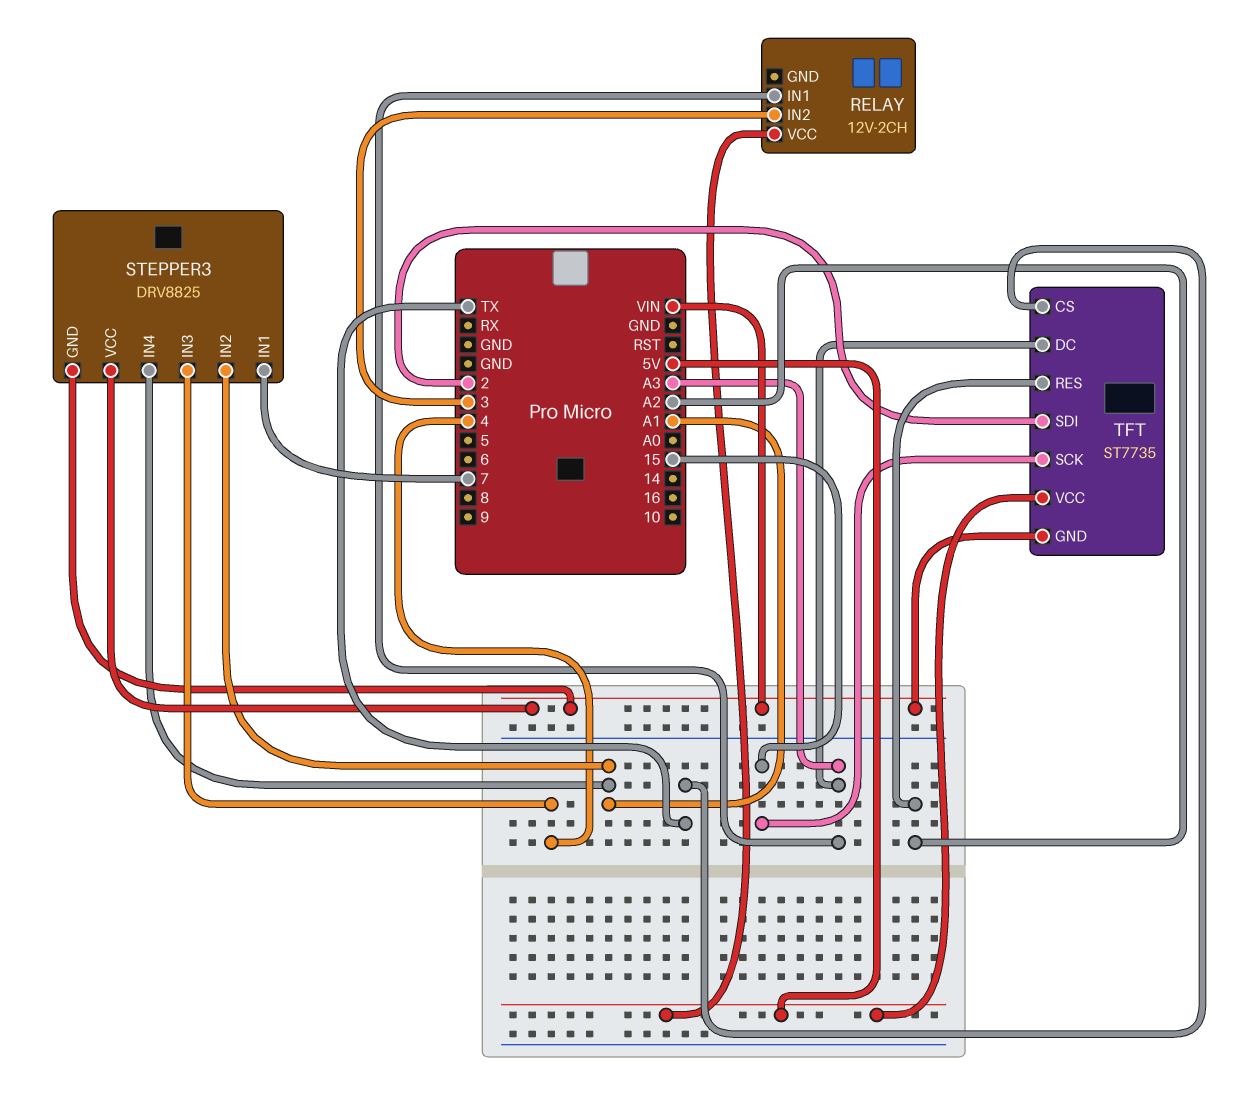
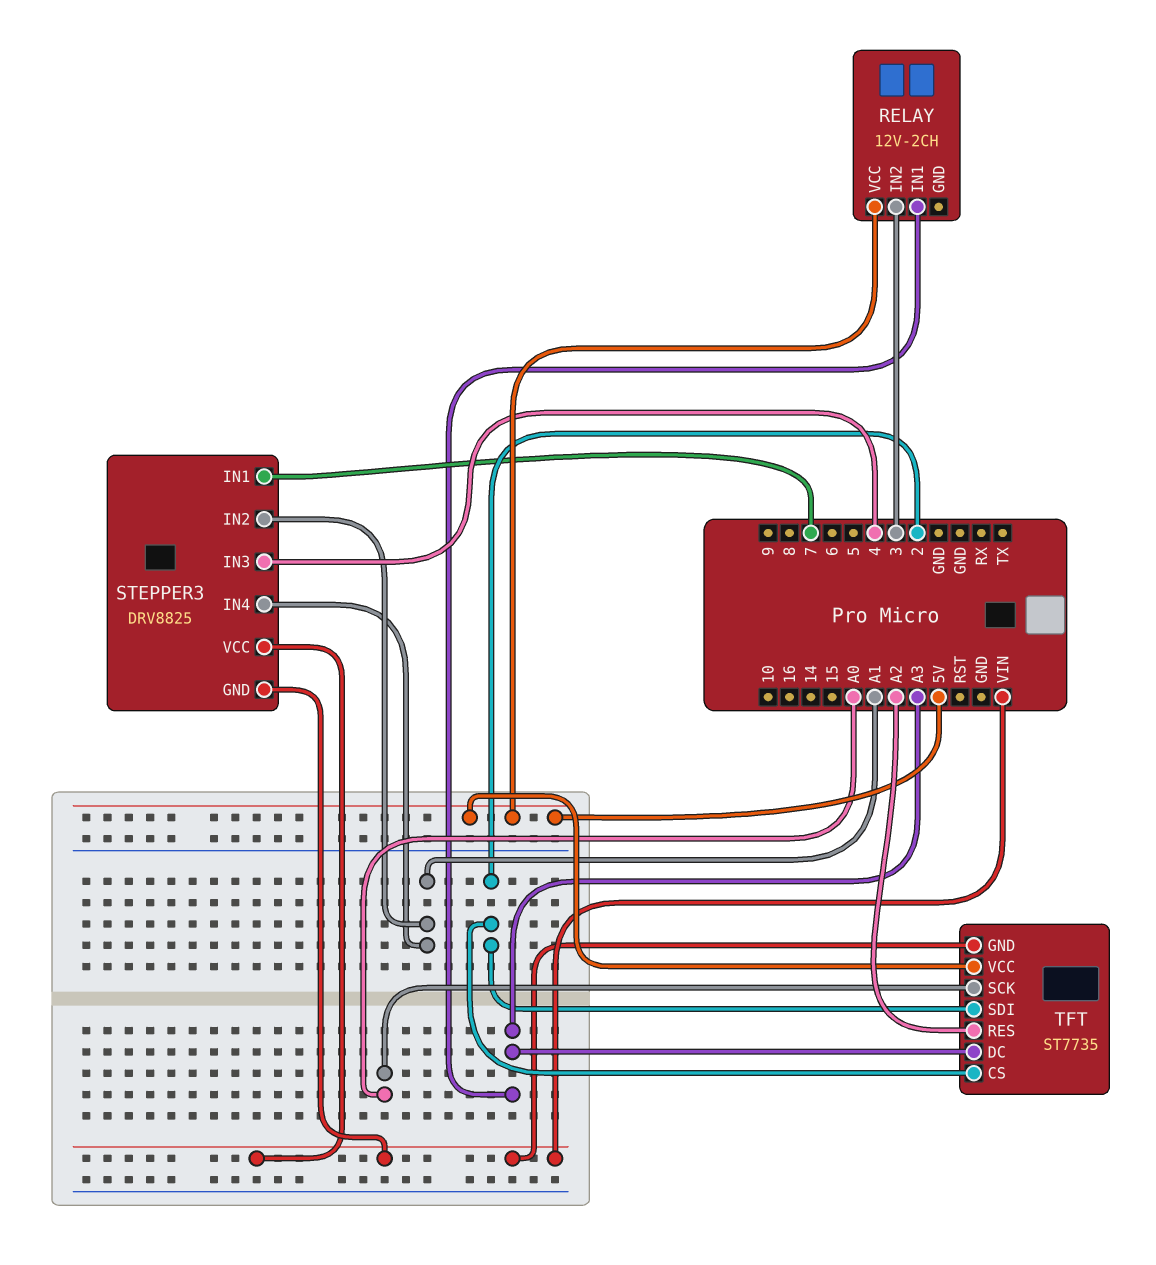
TFT pin CS: TX -> 2
TFT pin SCK: 15 -> A0

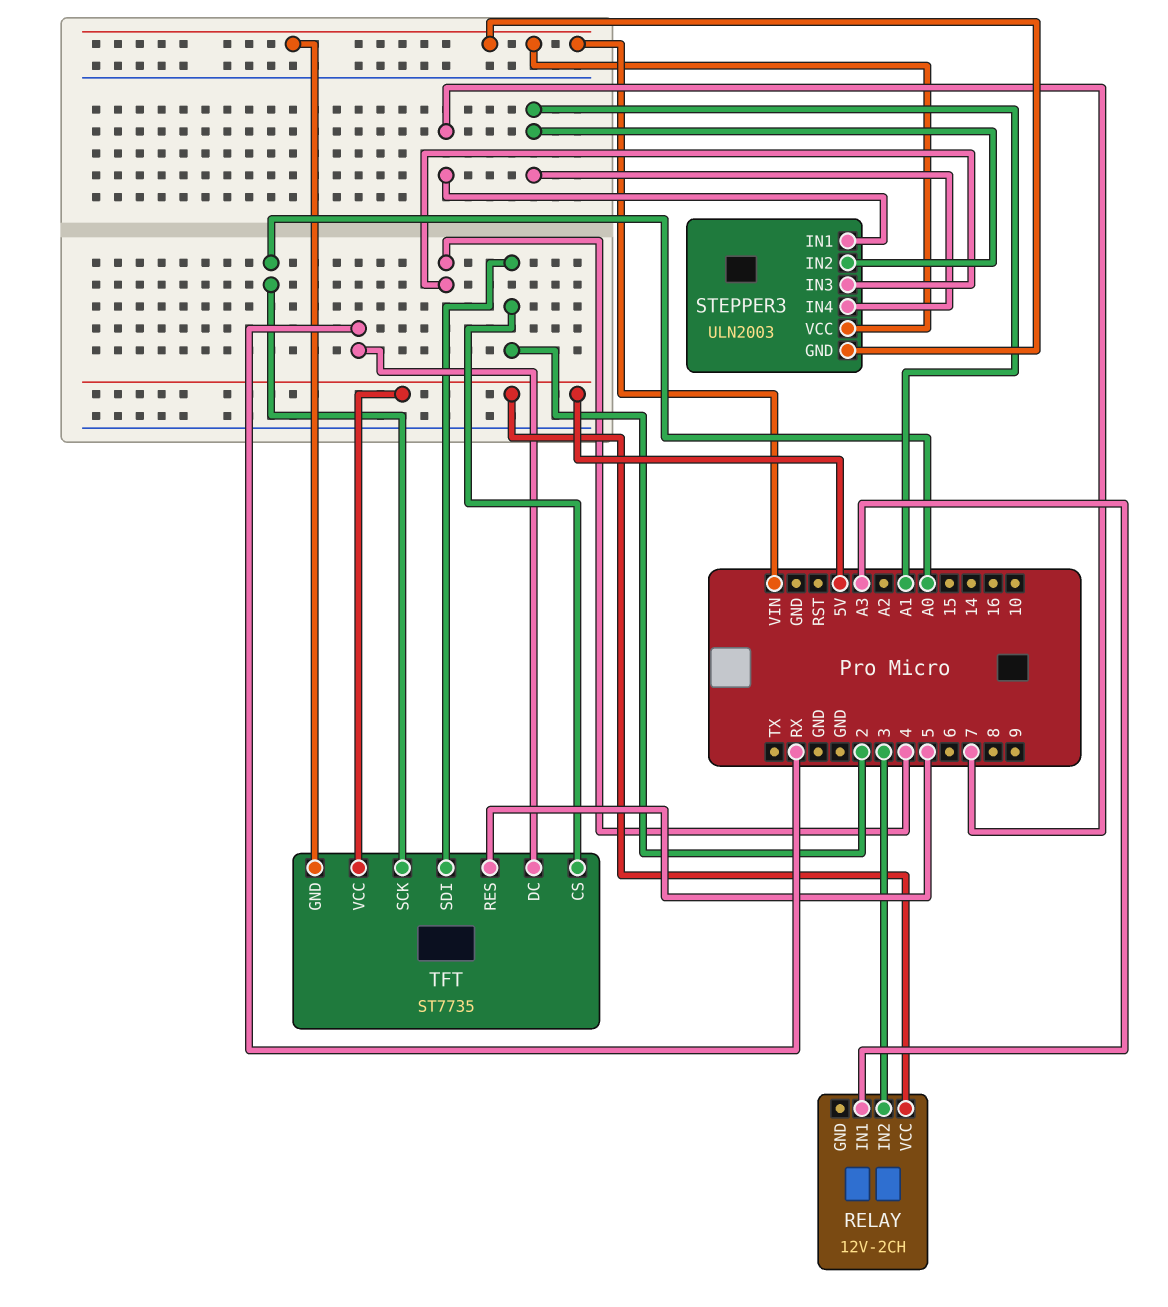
STEPPER3: DRV8825 -> ULN2003
TFT pin DC: A3 -> RX
TFT pin RES: A2 -> 5

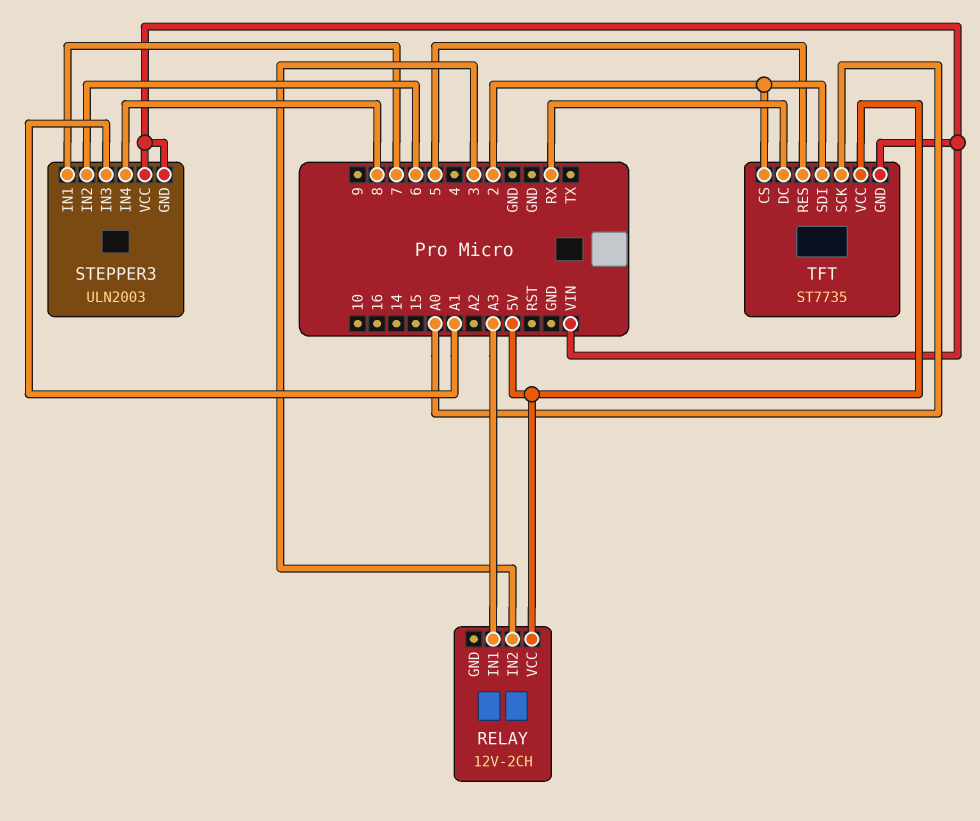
STEPPER3 pin IN2: A1 -> 6
STEPPER3 pin IN3: 4 -> A1
STEPPER3 pin IN4: A1 -> 8

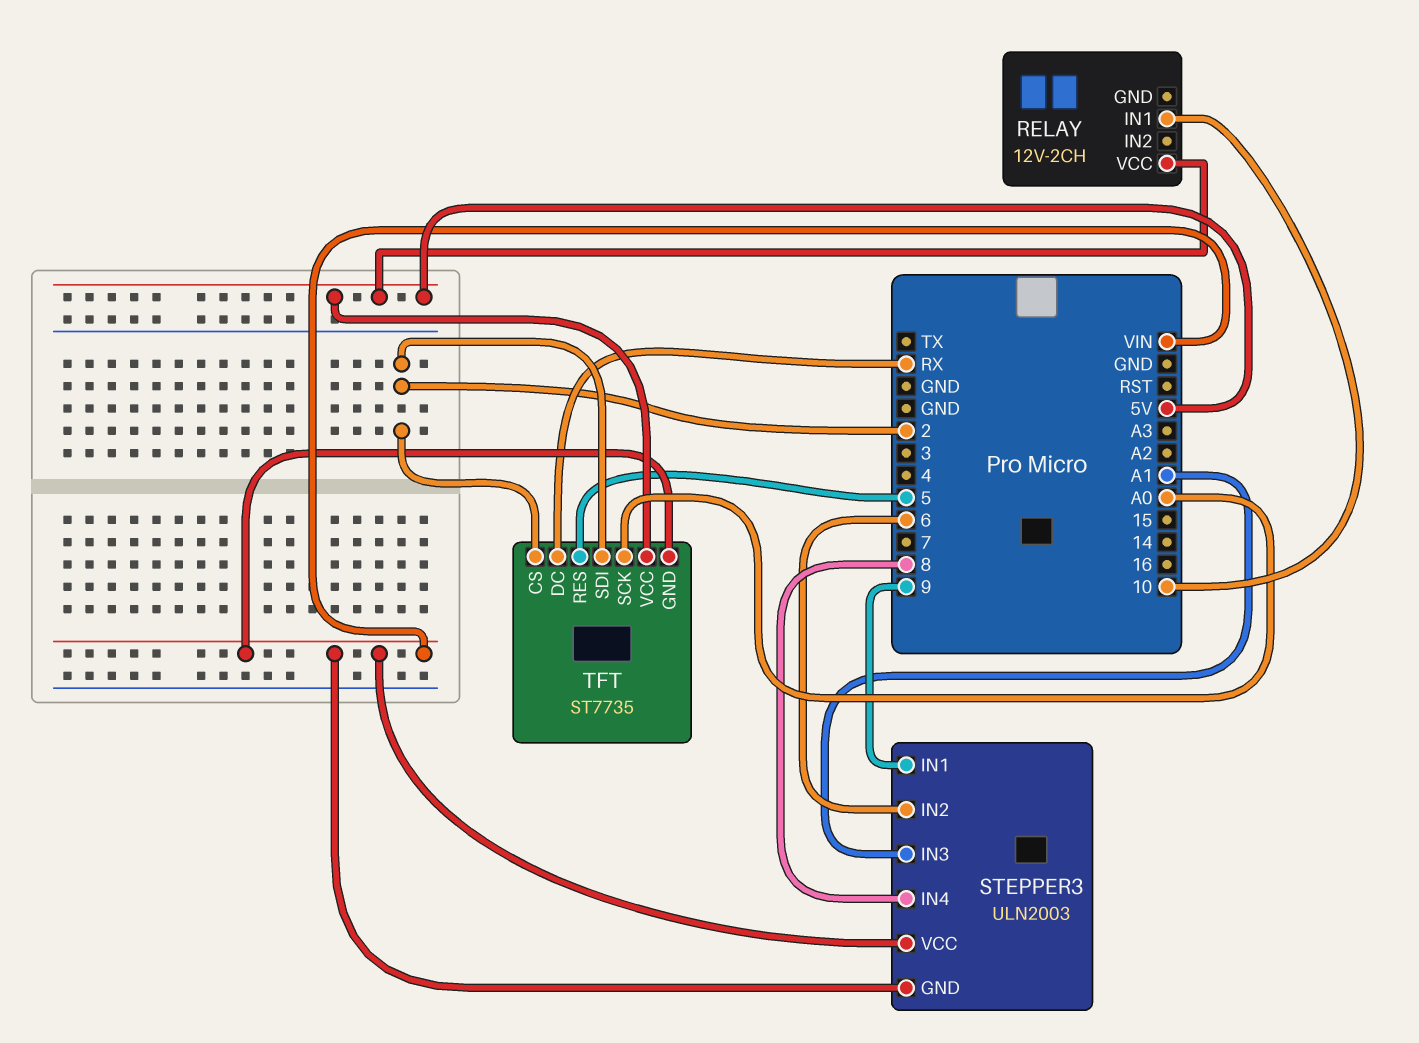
RELAY pin IN1: A3 -> 10
RELAY pin IN2: 3 -> none
STEPPER3 pin IN1: 7 -> 9

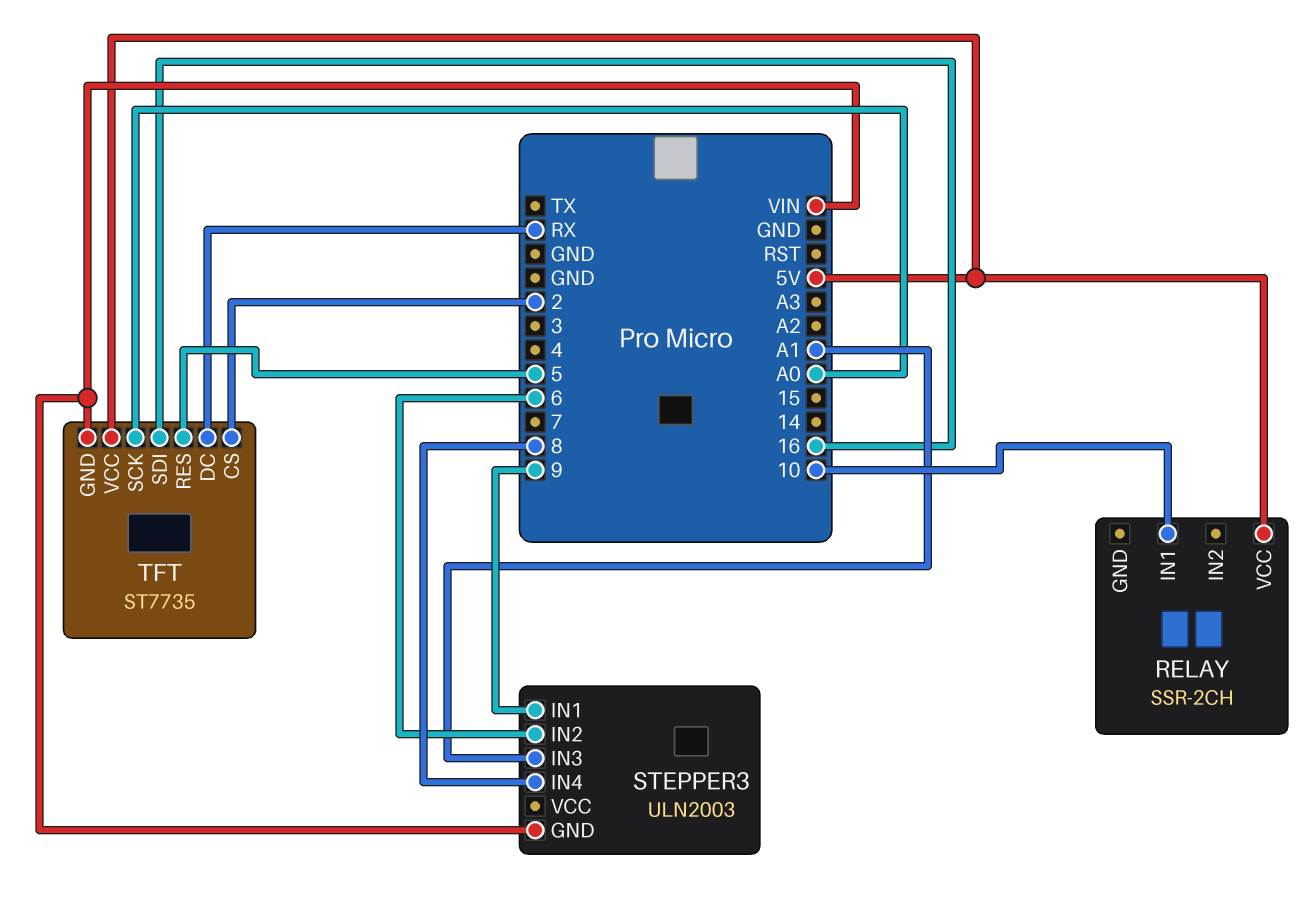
RELAY: 12V-2CH -> SSR-2CH
STEPPER3 pin VCC: VIN -> none
TFT pin SDI: 2 -> 16

